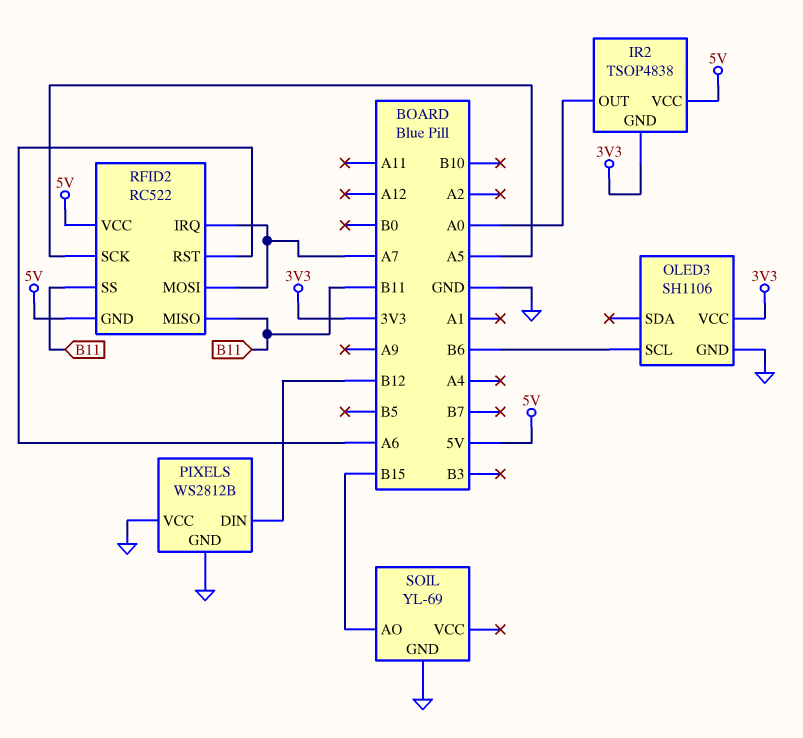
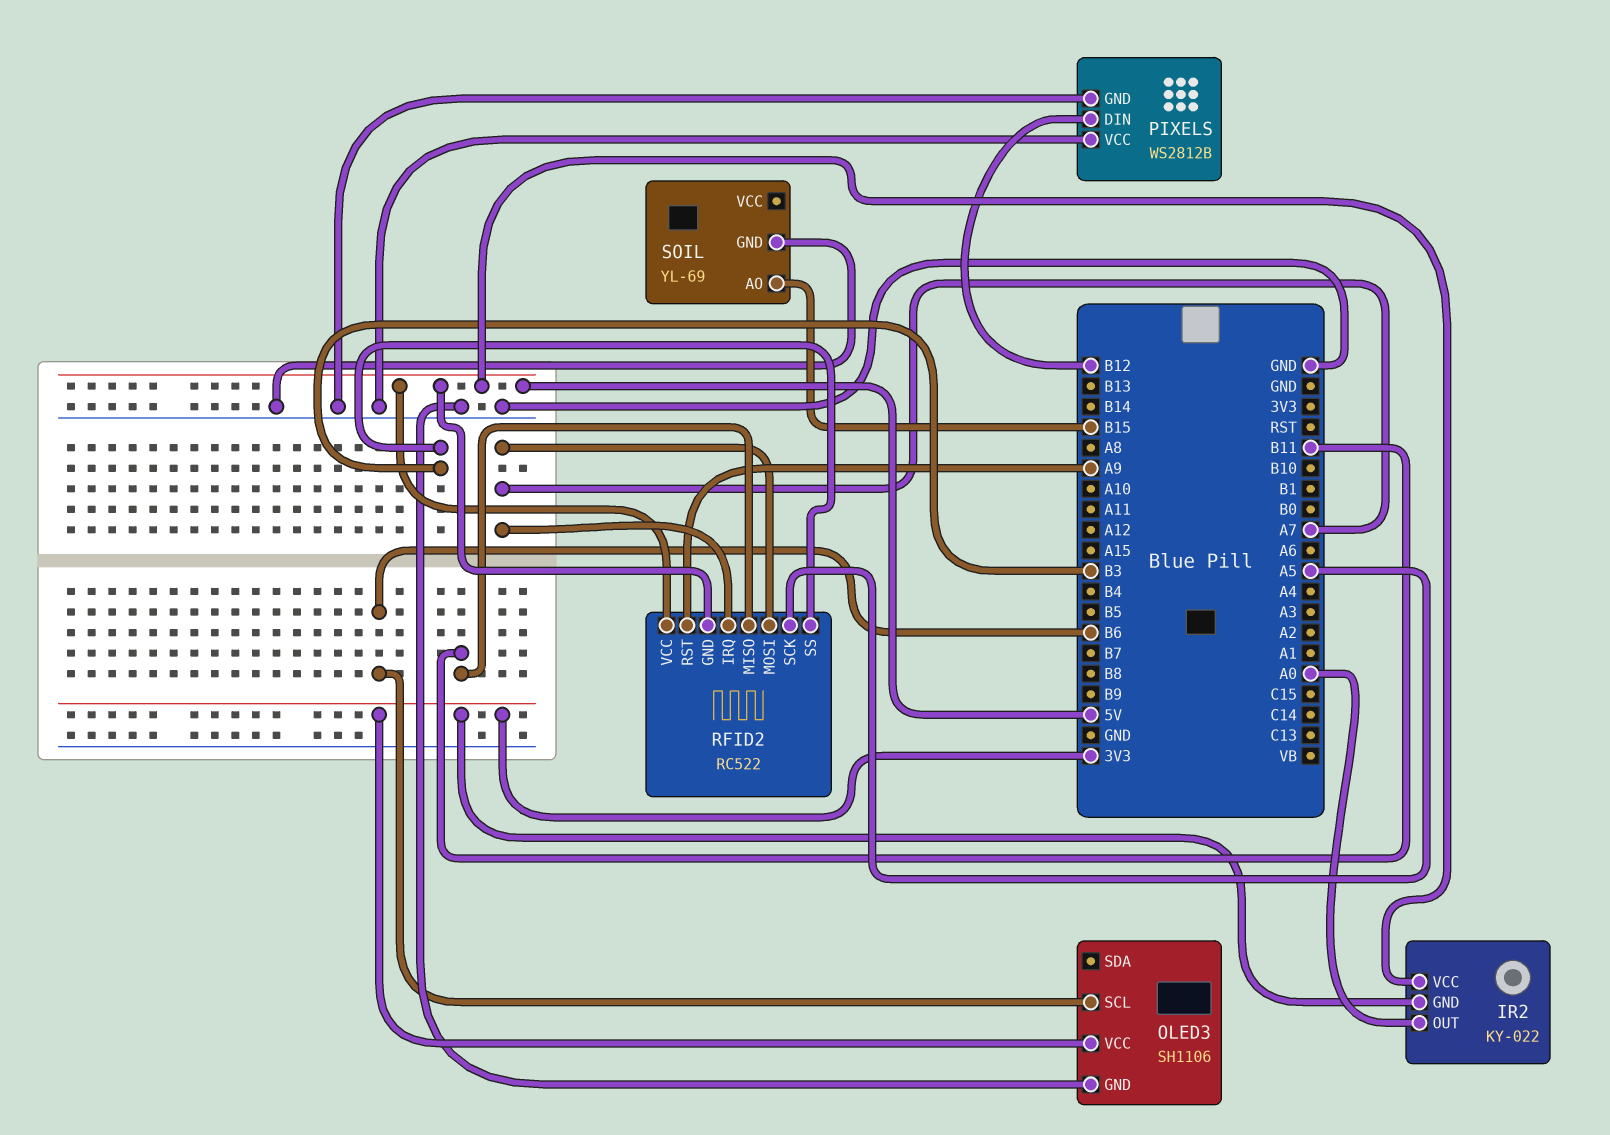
IR2: TSOP4838 -> KY-022
RFID2 pin RST: A6 -> A9
RFID2 pin SS: B11 -> B3

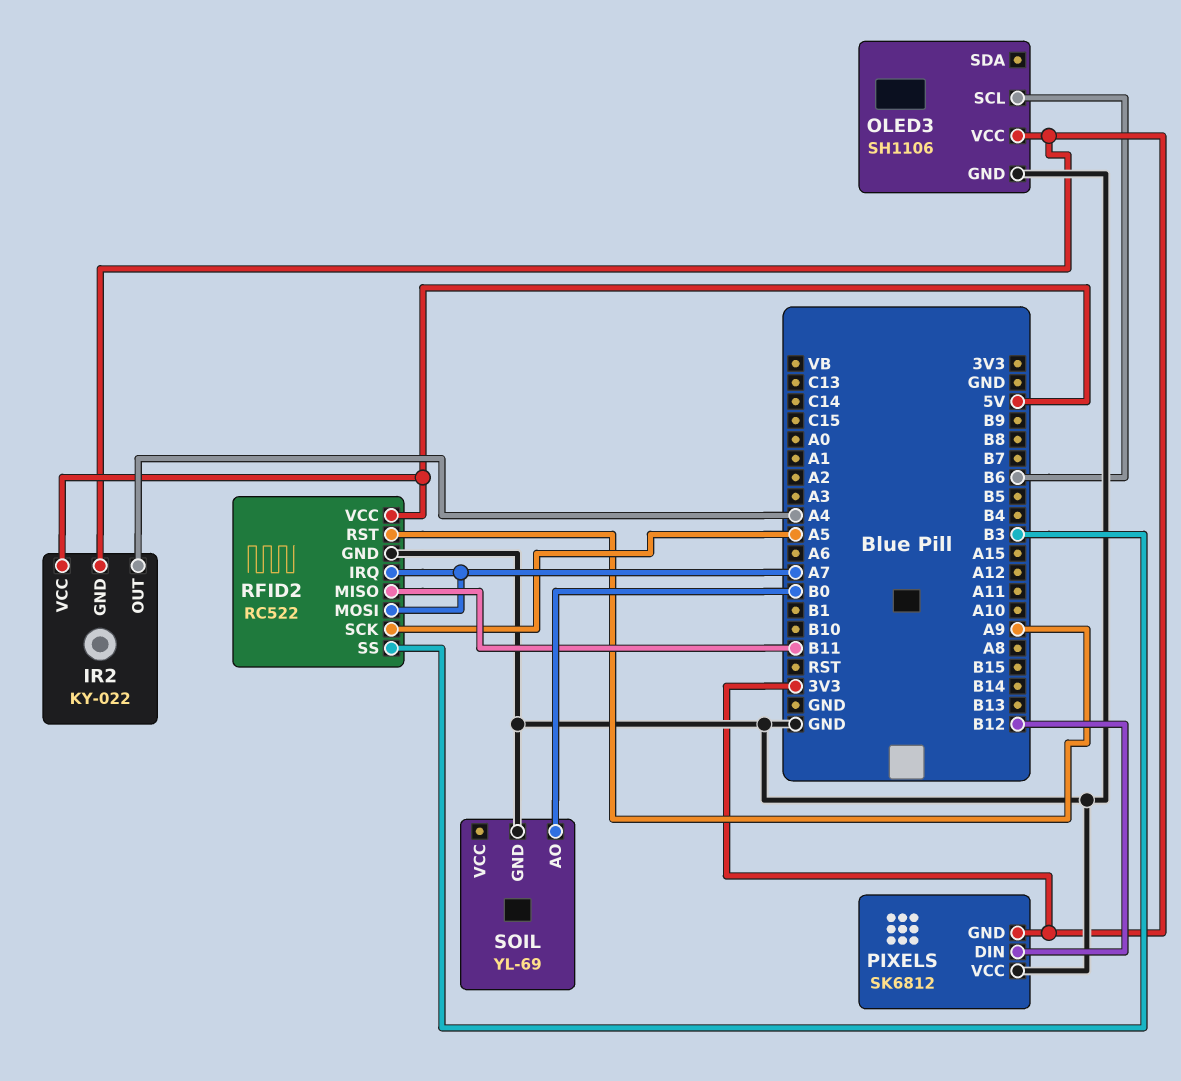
IR2 pin OUT: A0 -> A4
PIXELS: WS2812B -> SK6812
PIXELS pin GND: GND -> 3V3
RFID2 pin GND: 5V -> GND
SOIL pin AO: B15 -> B0

